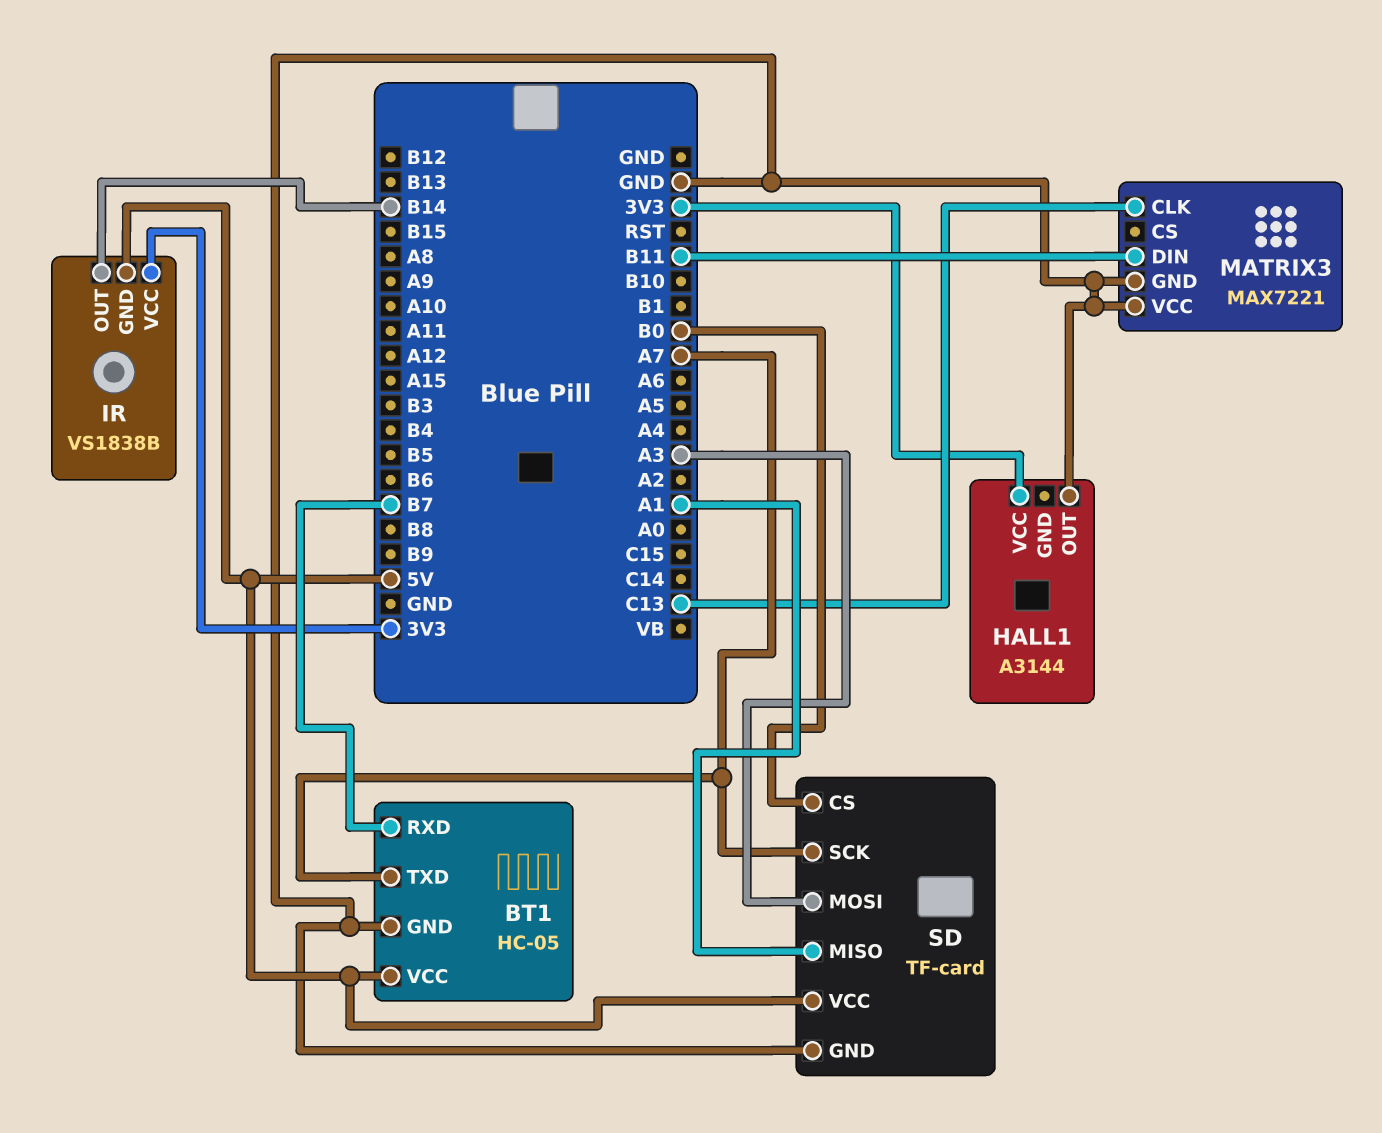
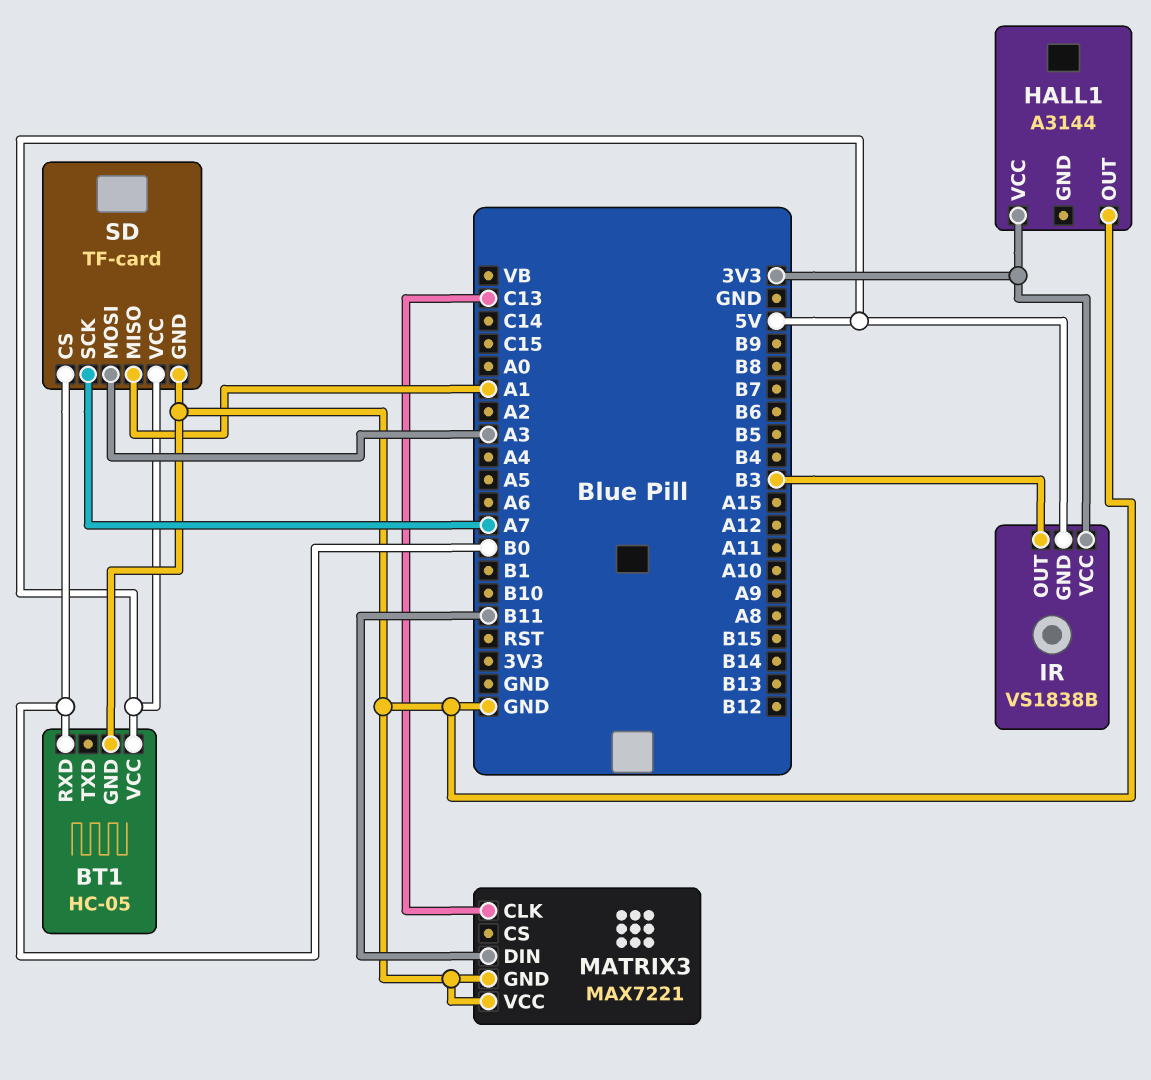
BT1 pin RXD: B7 -> B0
BT1 pin TXD: A7 -> none
IR pin OUT: B14 -> B3

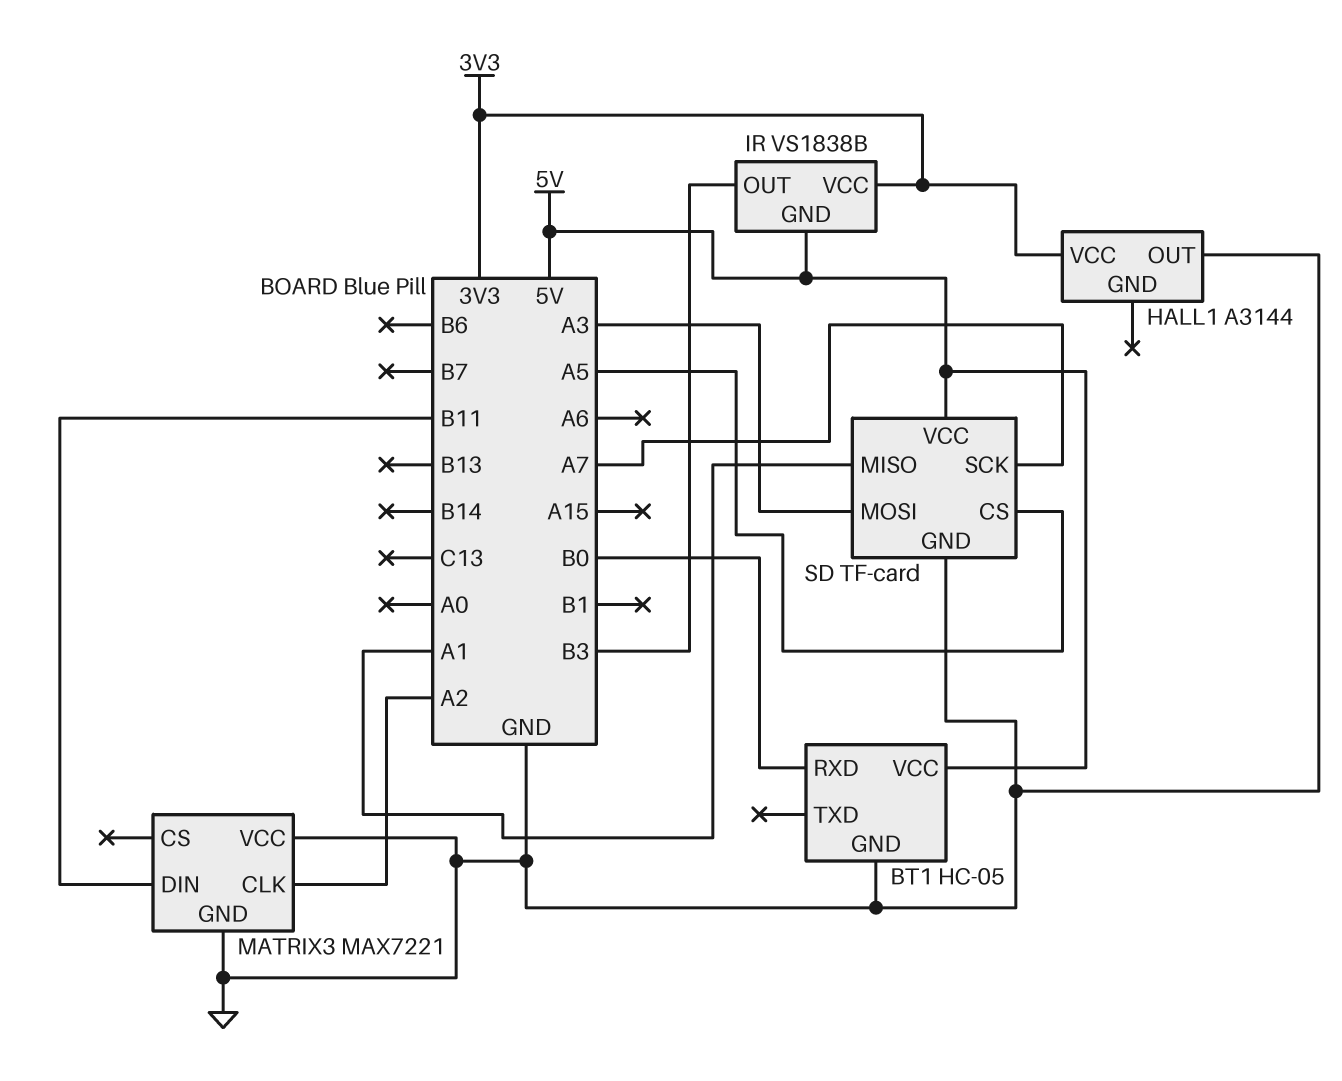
MATRIX3 pin CLK: C13 -> A2
SD pin CS: B0 -> A5

